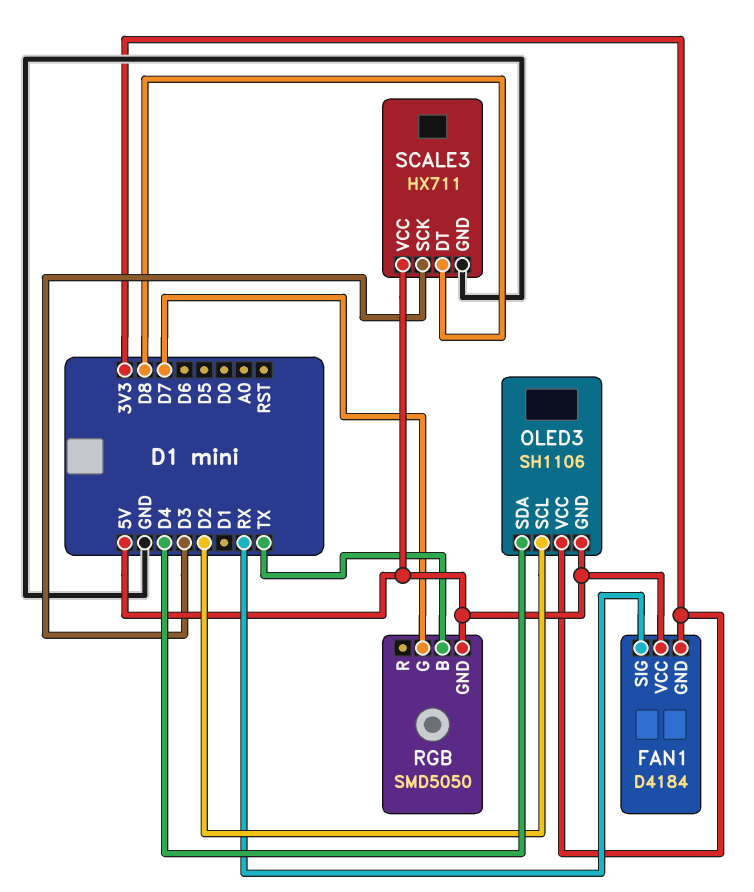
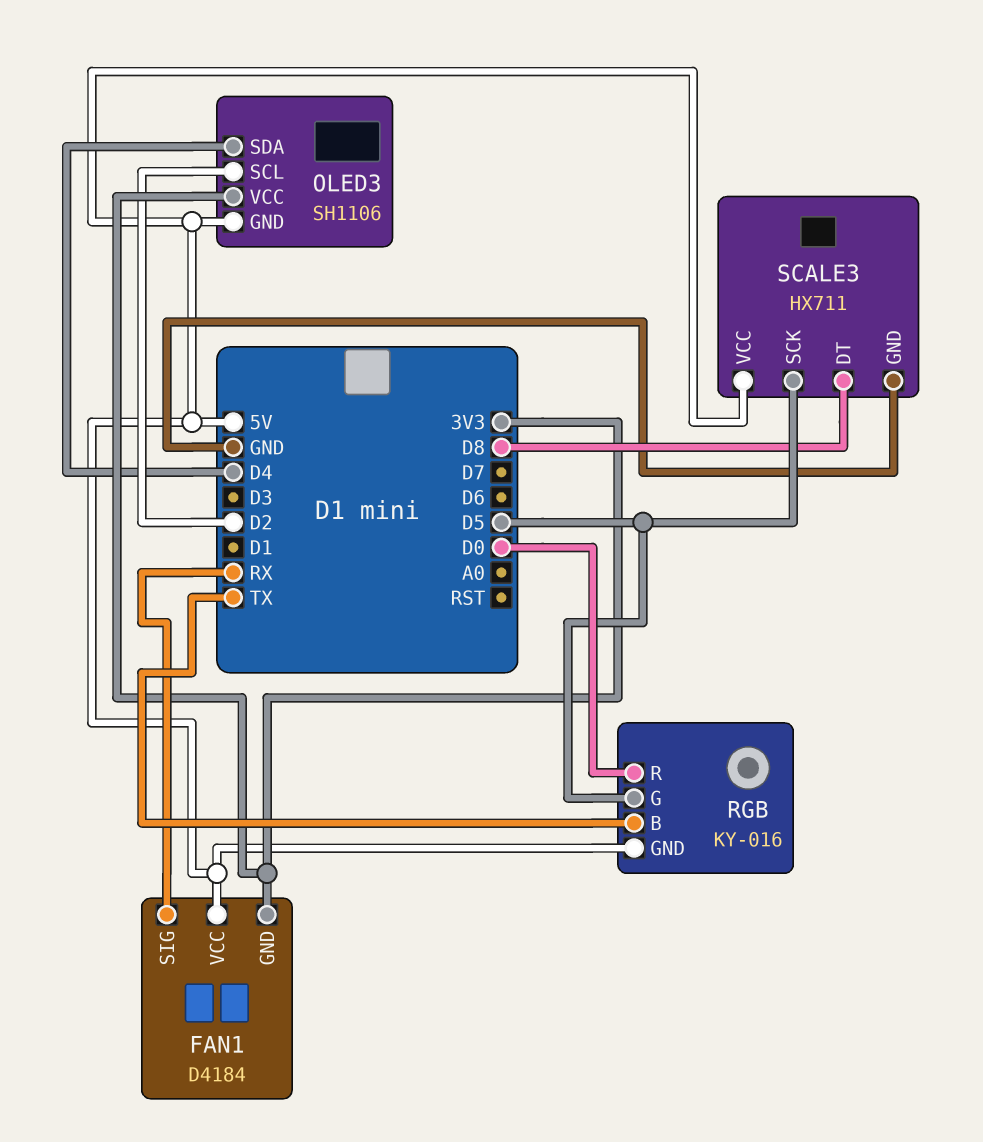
RGB: SMD5050 -> KY-016
RGB pin G: D7 -> D5
RGB pin R: none -> D0
SCALE3 pin SCK: D3 -> D5

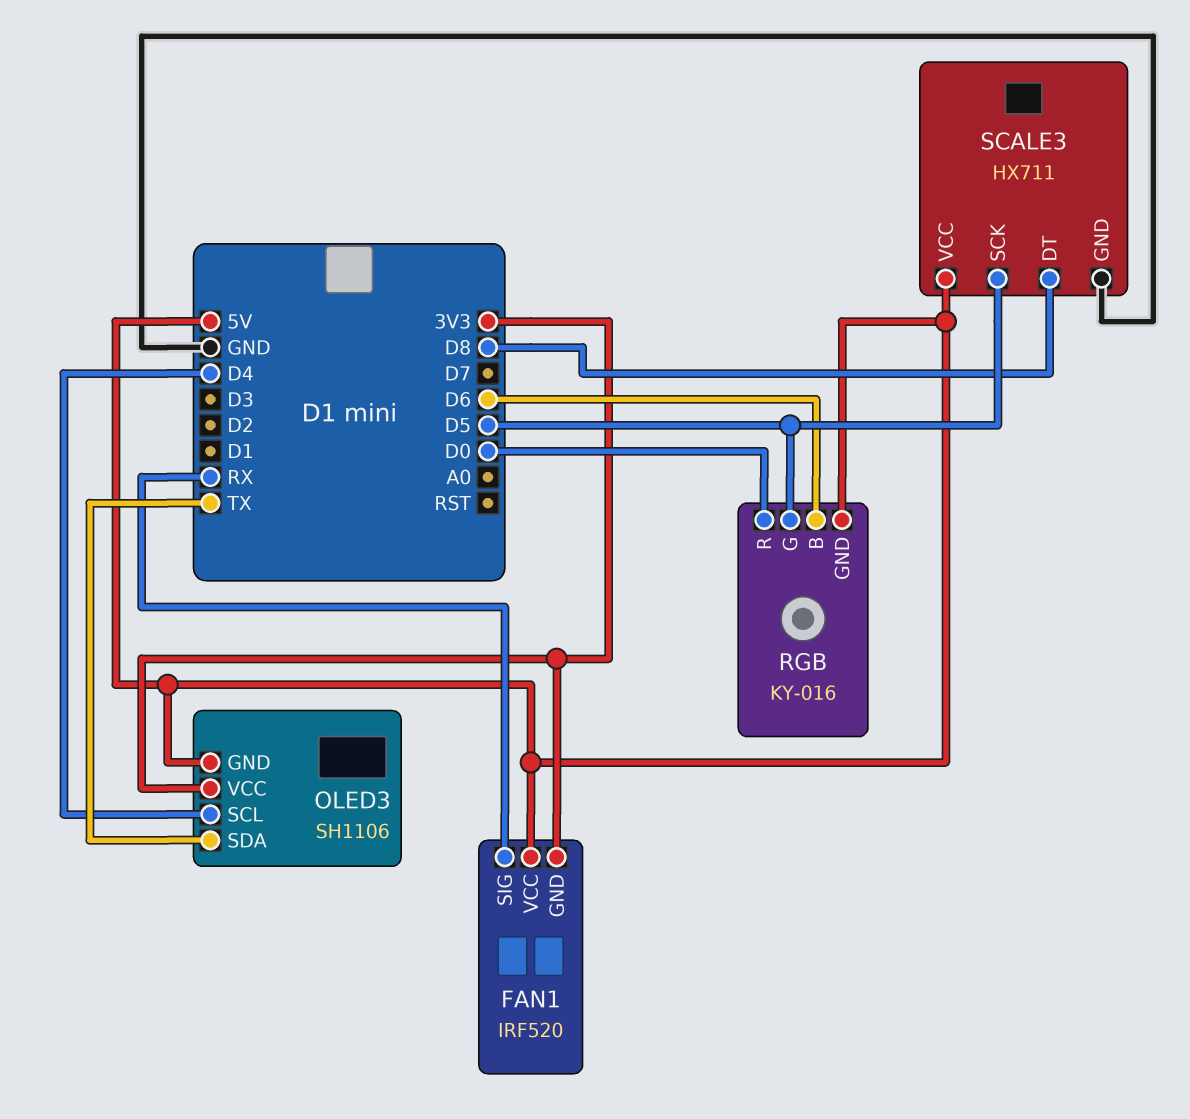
FAN1: D4184 -> IRF520
OLED3 pin SCL: D2 -> D4
OLED3 pin SDA: D4 -> TX
RGB pin B: TX -> D6

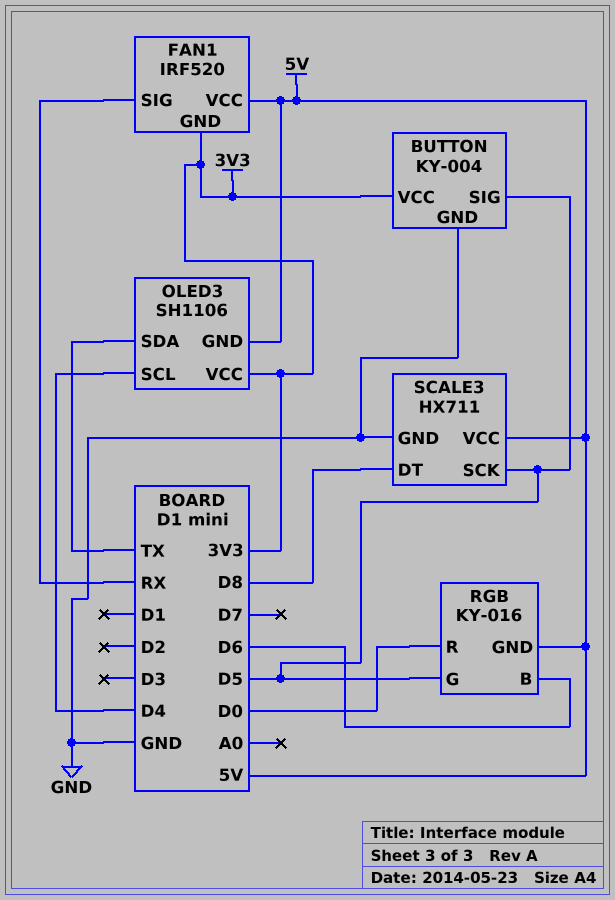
BUTTON: none -> KY-004
BUTTON pin GND: none -> GND
BUTTON pin SIG: none -> D5
BUTTON pin VCC: none -> 3V3

